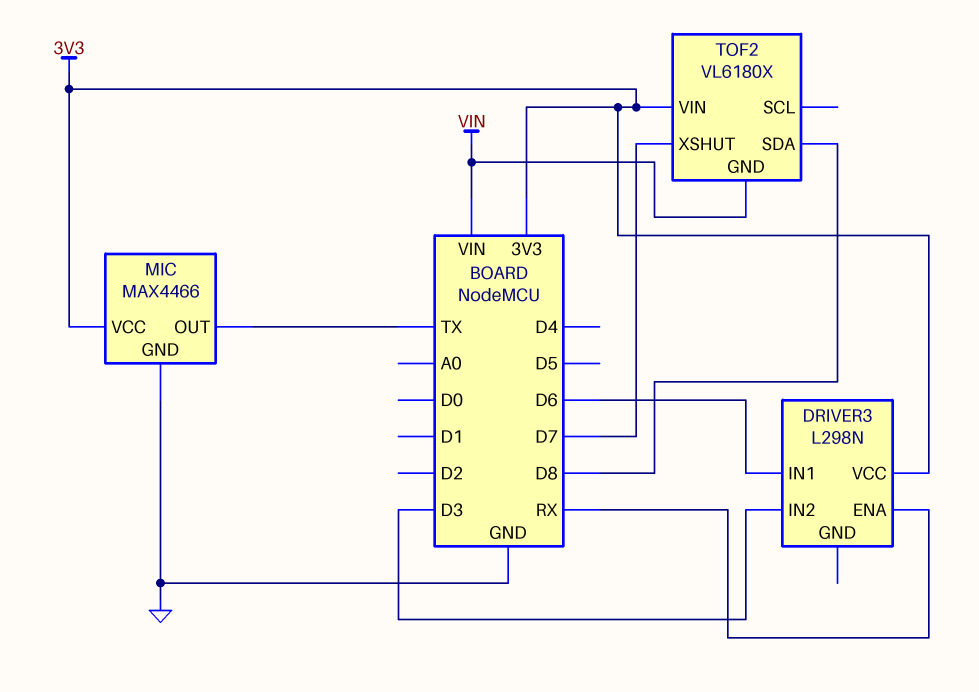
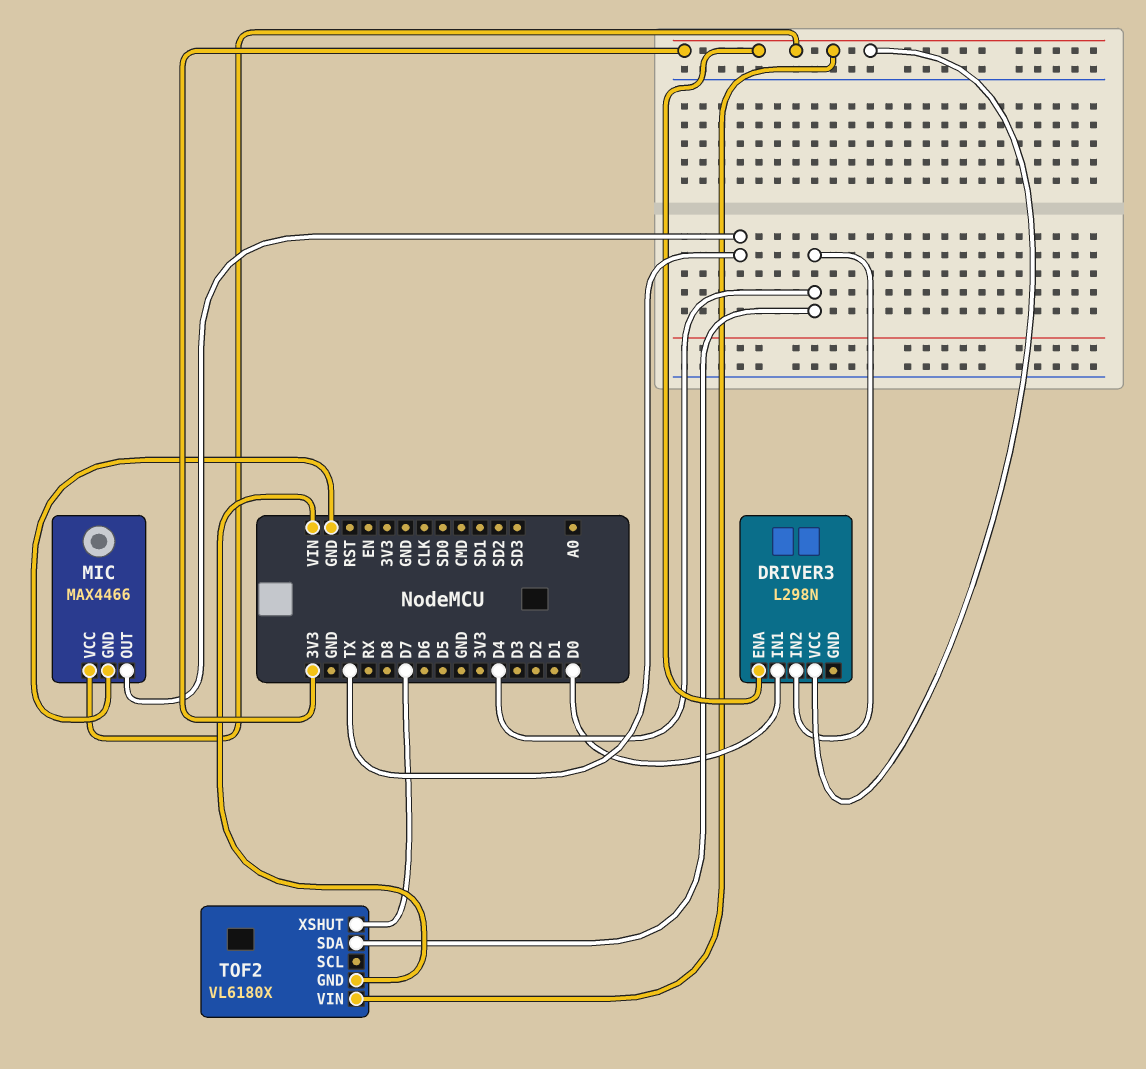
DRIVER3 pin ENA: RX -> 3V3
DRIVER3 pin IN1: D6 -> D0
DRIVER3 pin IN2: D3 -> D4
TOF2 pin SDA: D8 -> D4

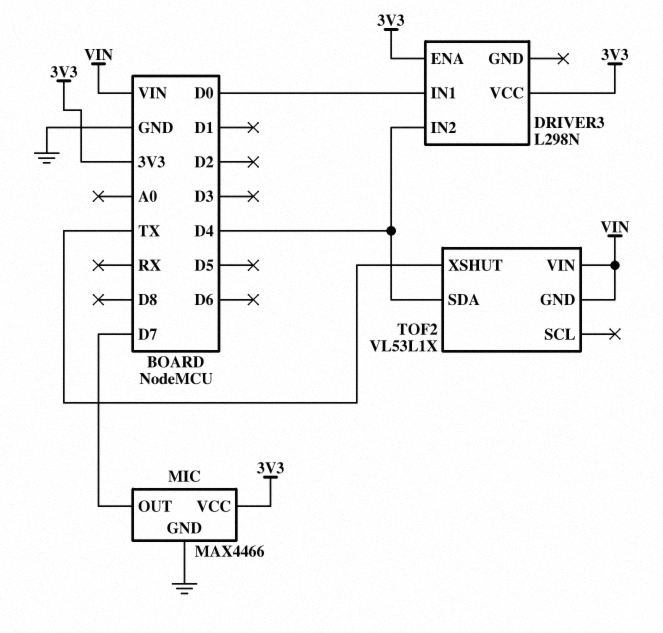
MIC pin OUT: TX -> D7
TOF2: VL6180X -> VL53L1X
TOF2 pin VIN: 3V3 -> VIN
TOF2 pin XSHUT: D7 -> TX

